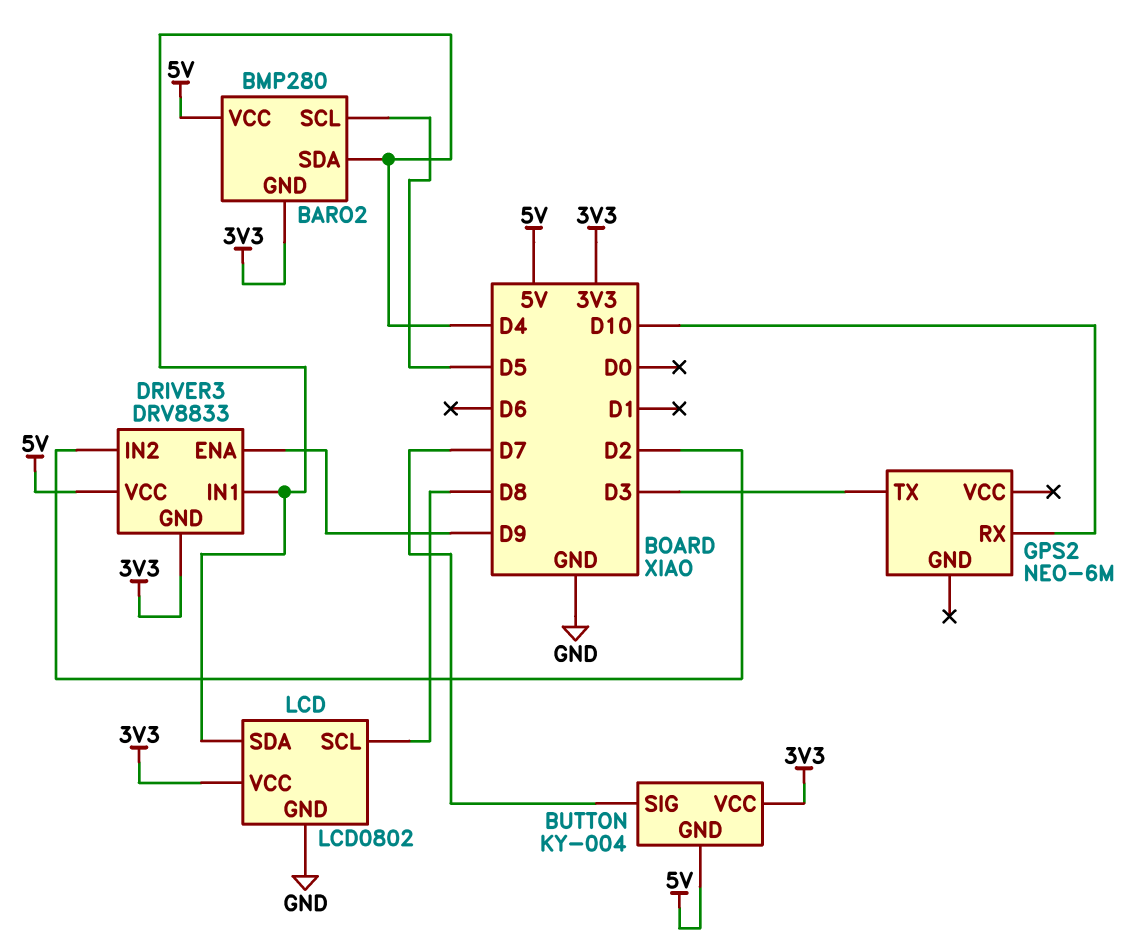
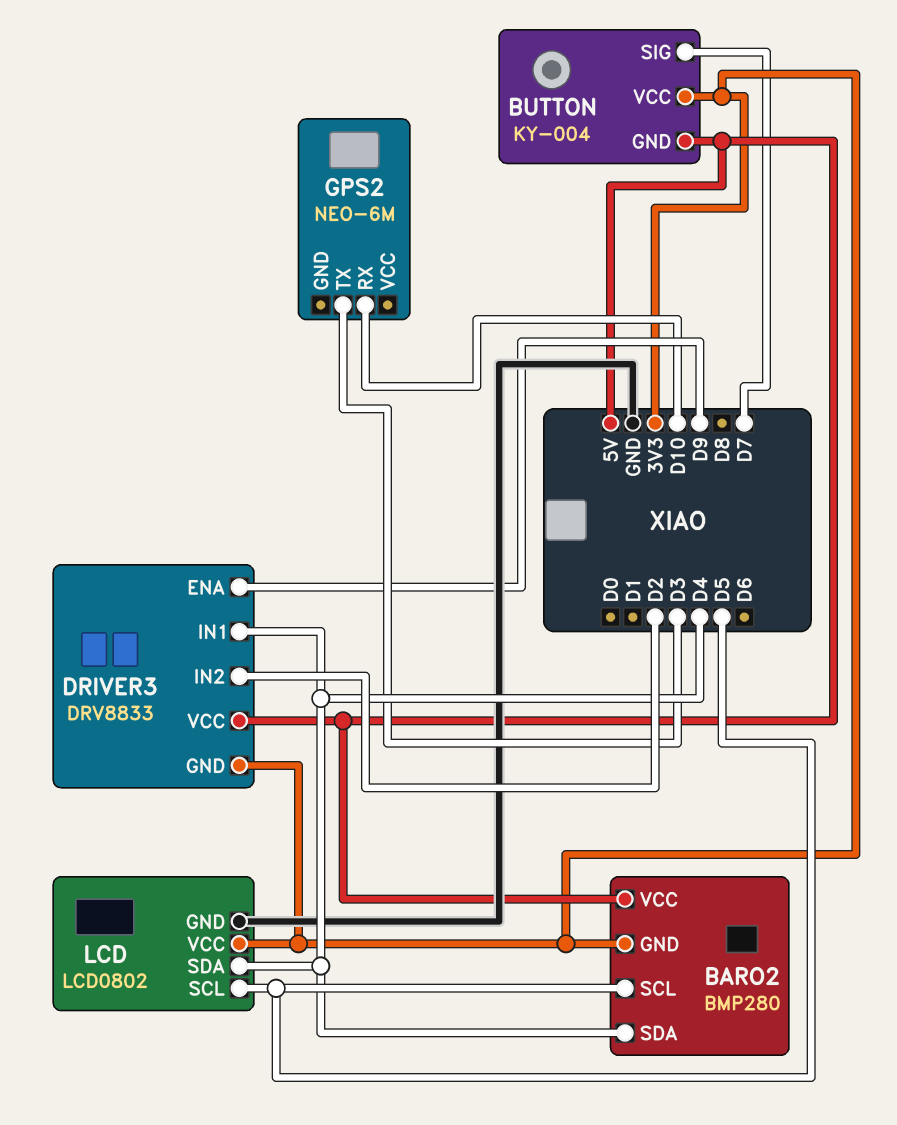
LCD pin SCL: D8 -> D5

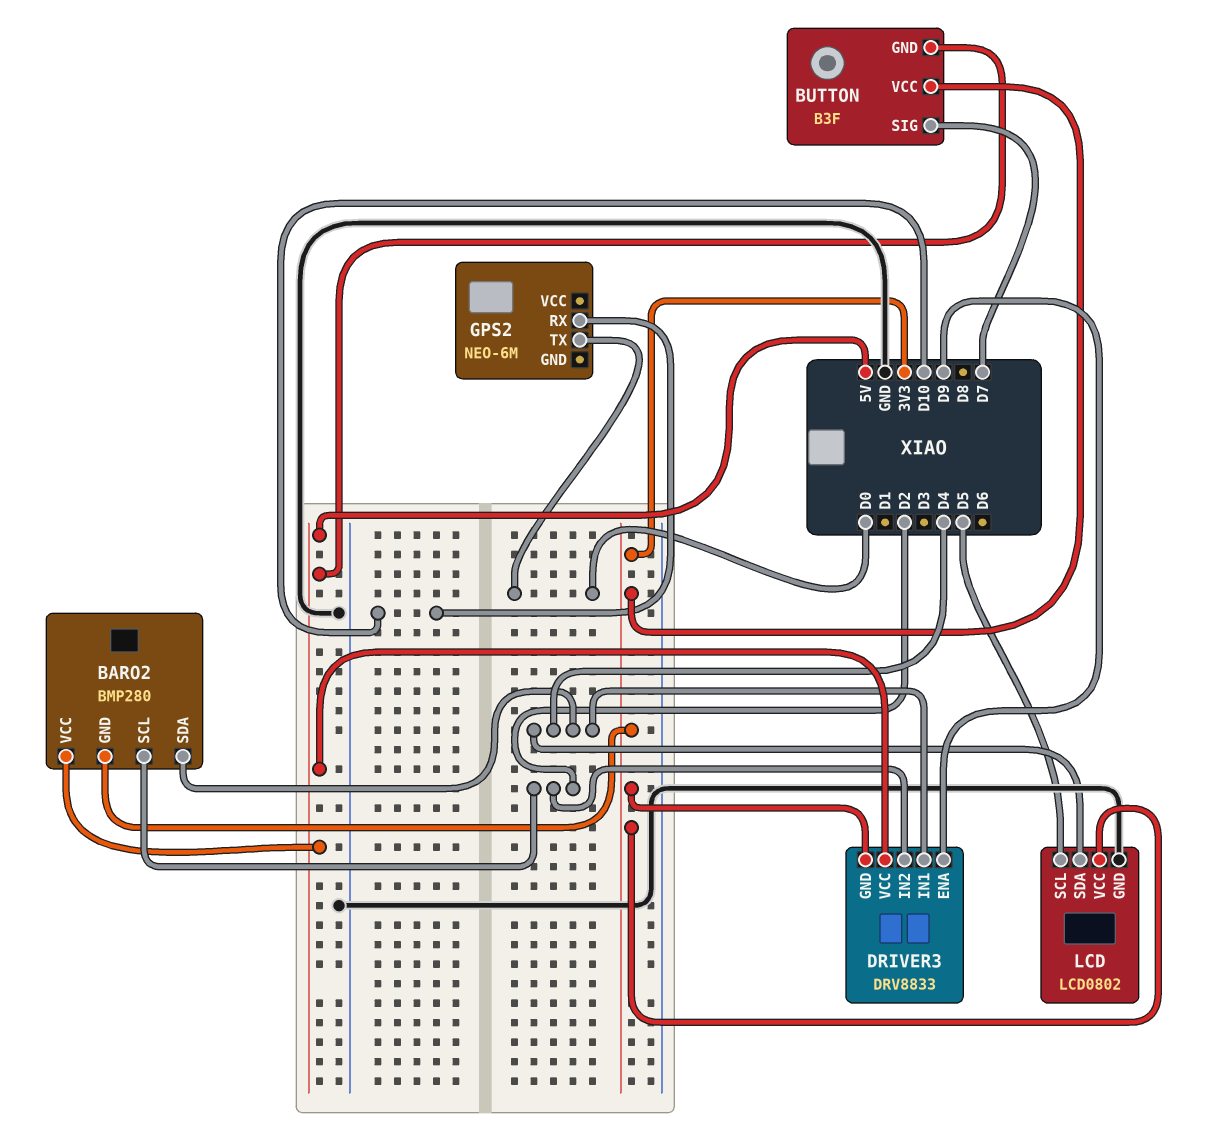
BARO2 pin SCL: D5 -> D2
BUTTON: KY-004 -> B3F
GPS2 pin TX: D3 -> D0

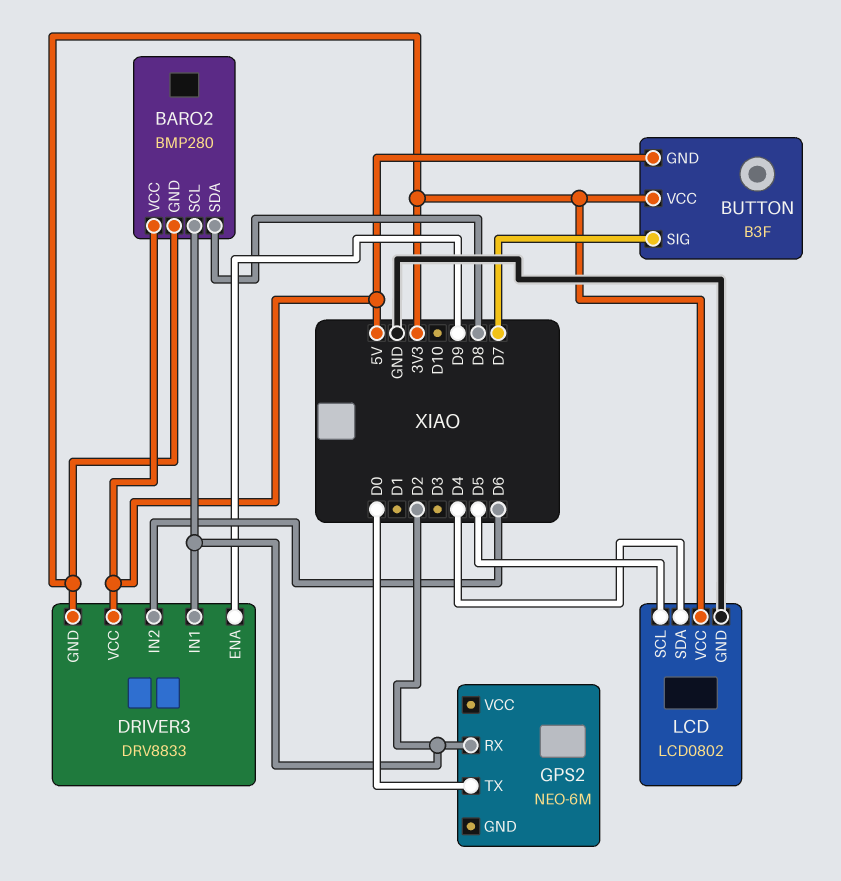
BARO2 pin SDA: D4 -> D8
DRIVER3 pin IN1: D4 -> D2
DRIVER3 pin IN2: D2 -> D6
GPS2 pin RX: D10 -> D2

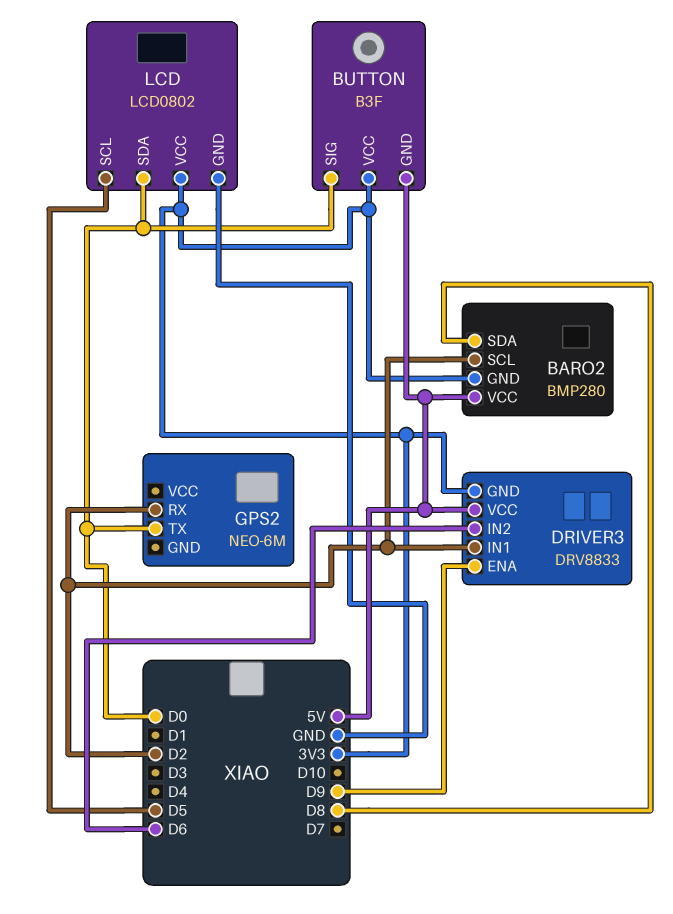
BUTTON pin SIG: D7 -> D0
LCD pin SDA: D4 -> D0

